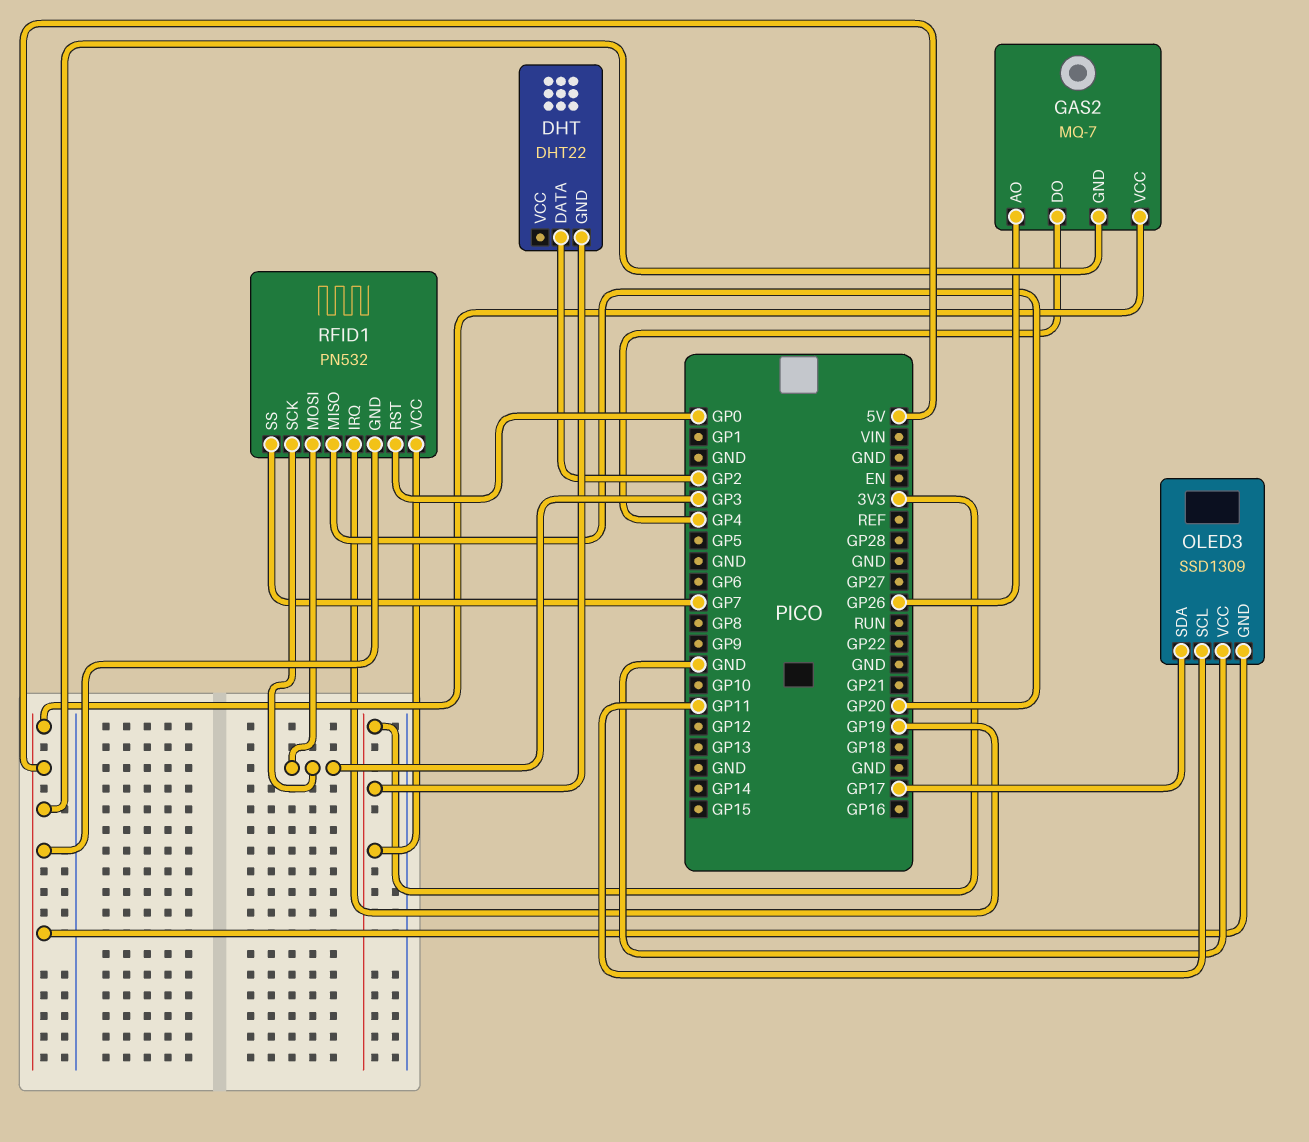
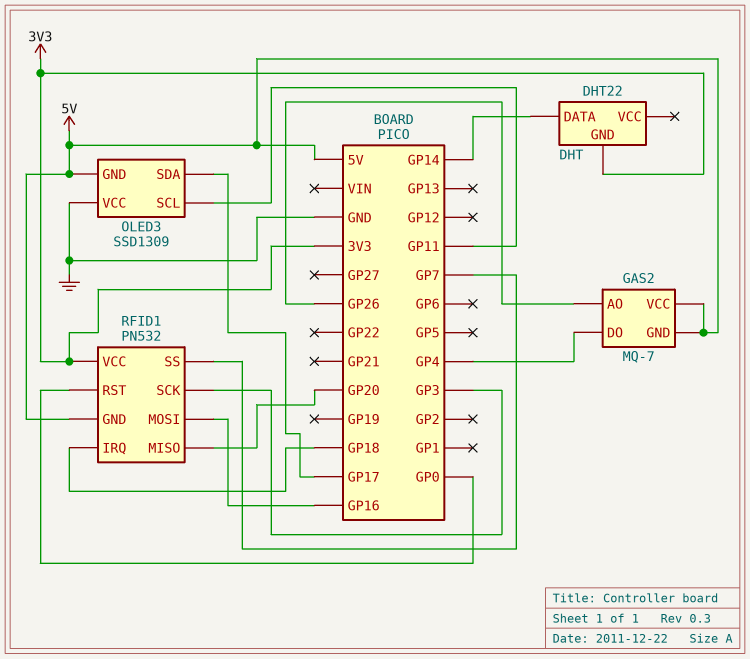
DHT pin DATA: GP2 -> GP14
RFID1 pin IRQ: GP19 -> GP18
RFID1 pin MOSI: GP3 -> GP16

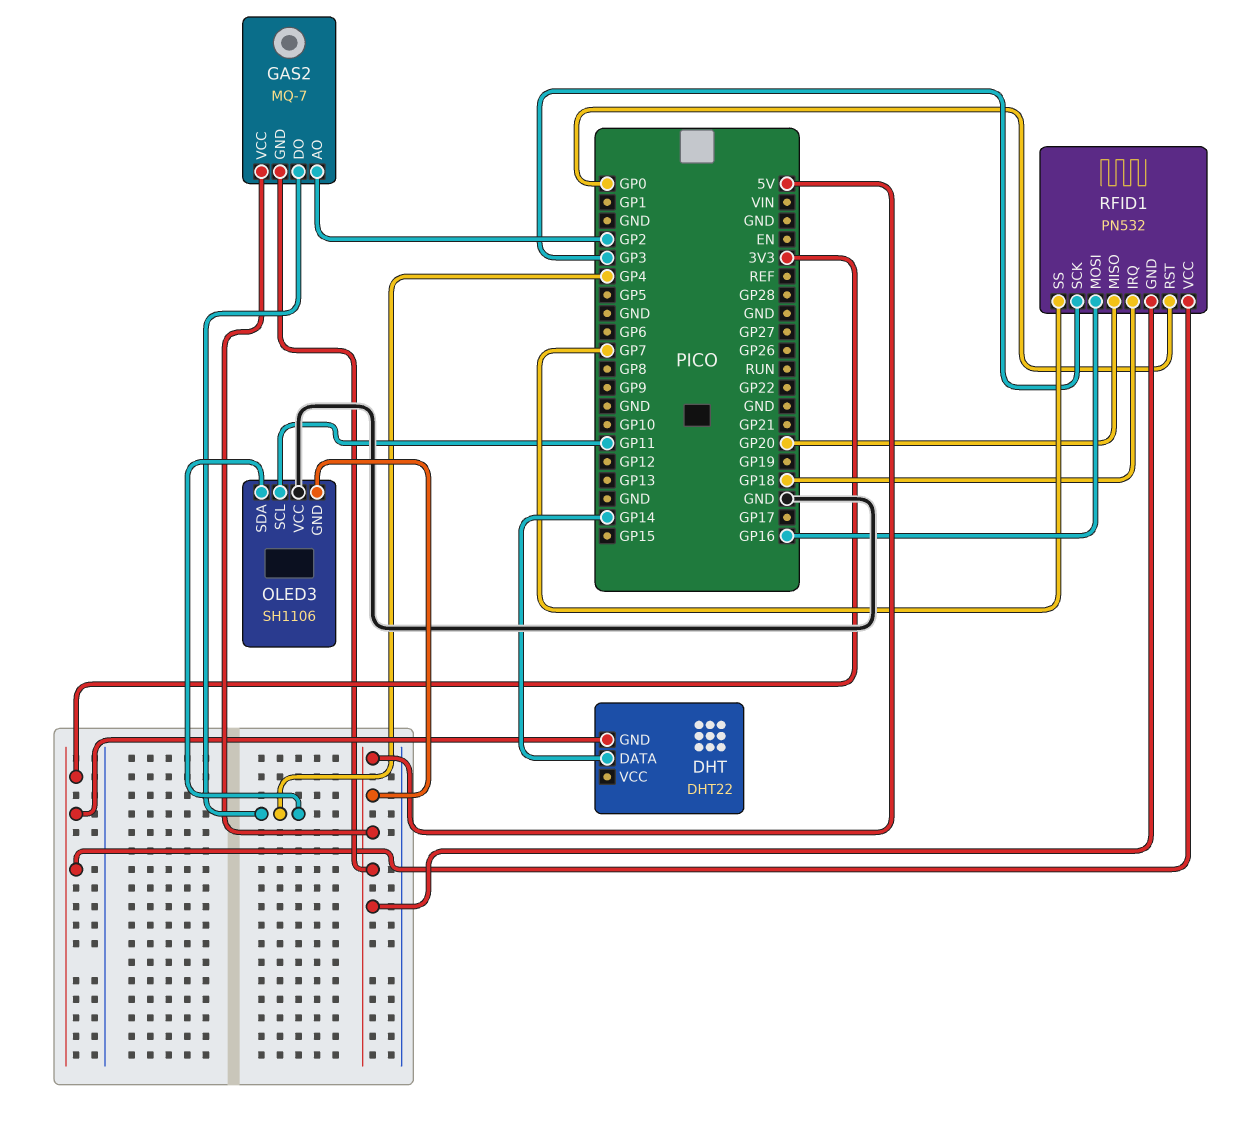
GAS2 pin AO: GP26 -> GP2
OLED3: SSD1309 -> SH1106
OLED3 pin SDA: GP17 -> GP4

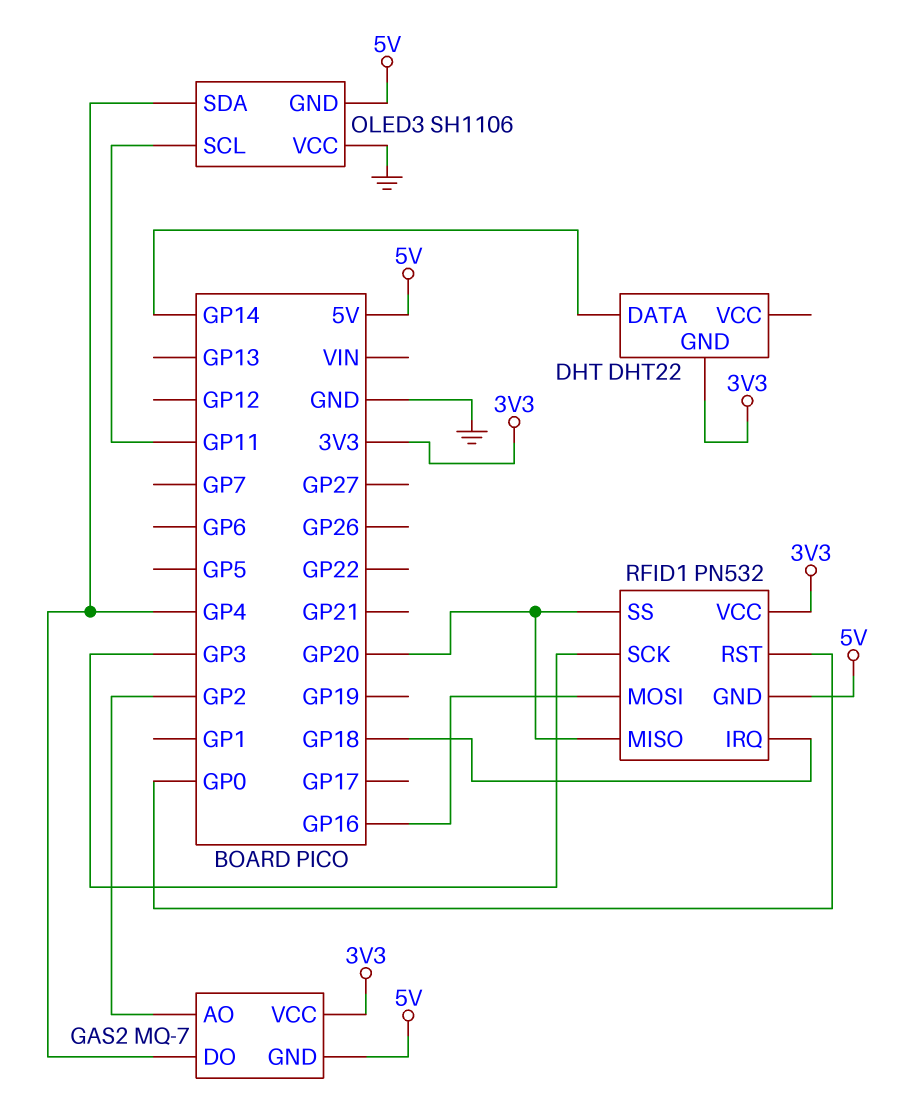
GAS2 pin VCC: 5V -> 3V3
RFID1 pin SS: GP7 -> GP20

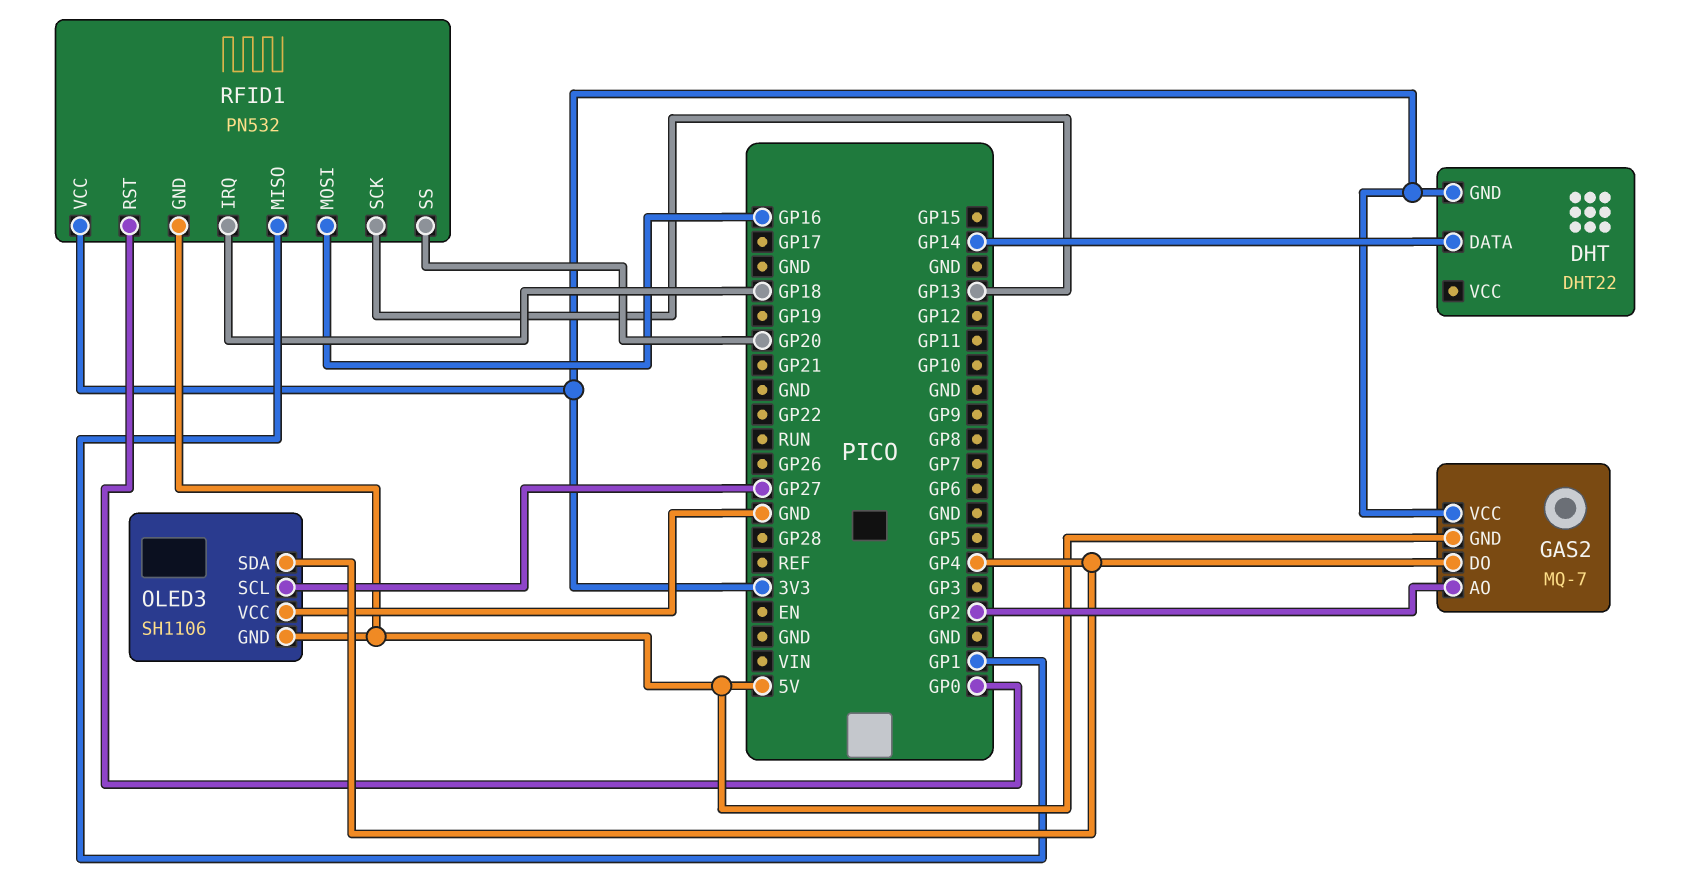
OLED3 pin SCL: GP11 -> GP27
RFID1 pin MISO: GP20 -> GP1
RFID1 pin SCK: GP3 -> GP13

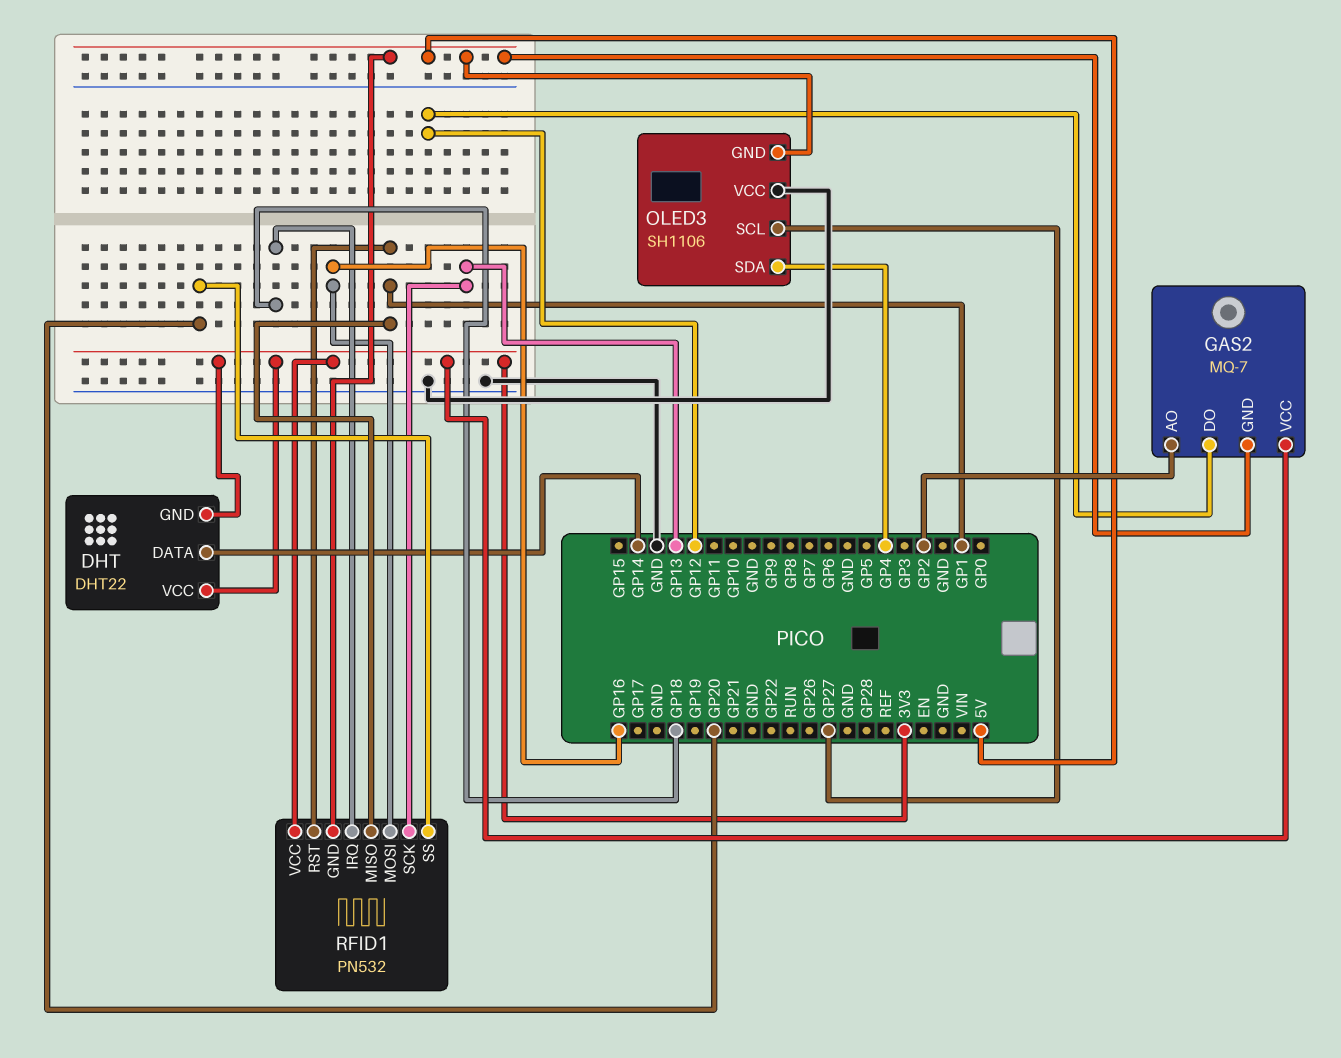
DHT pin VCC: none -> 3V3
GAS2 pin DO: GP4 -> GP12
RFID1 pin RST: GP0 -> GP1

